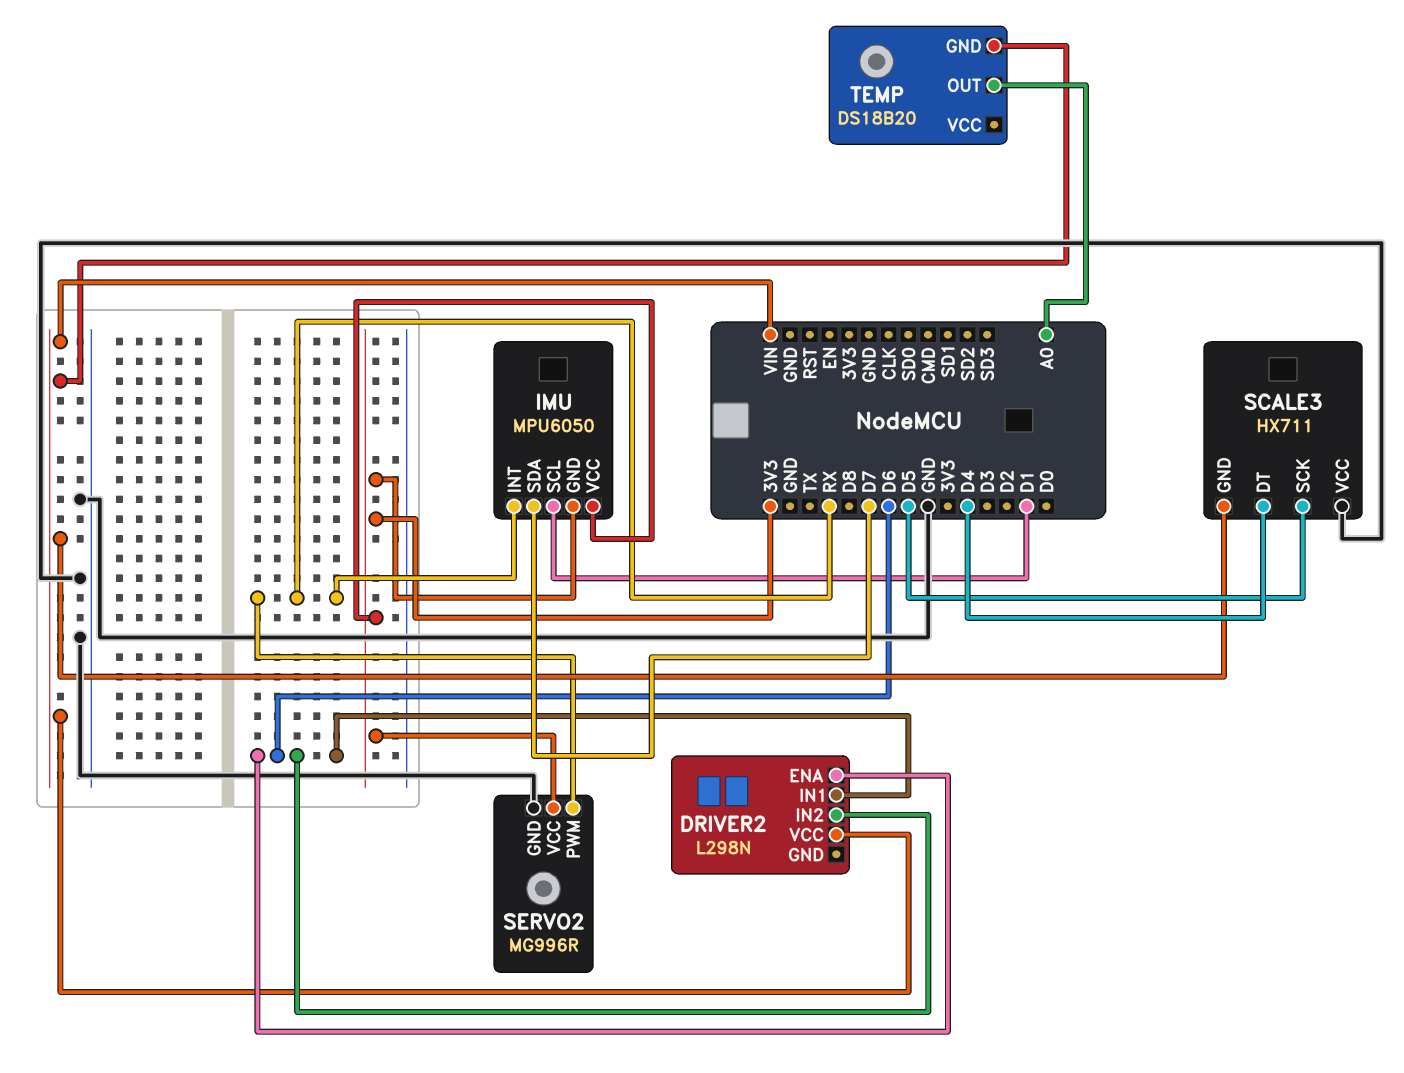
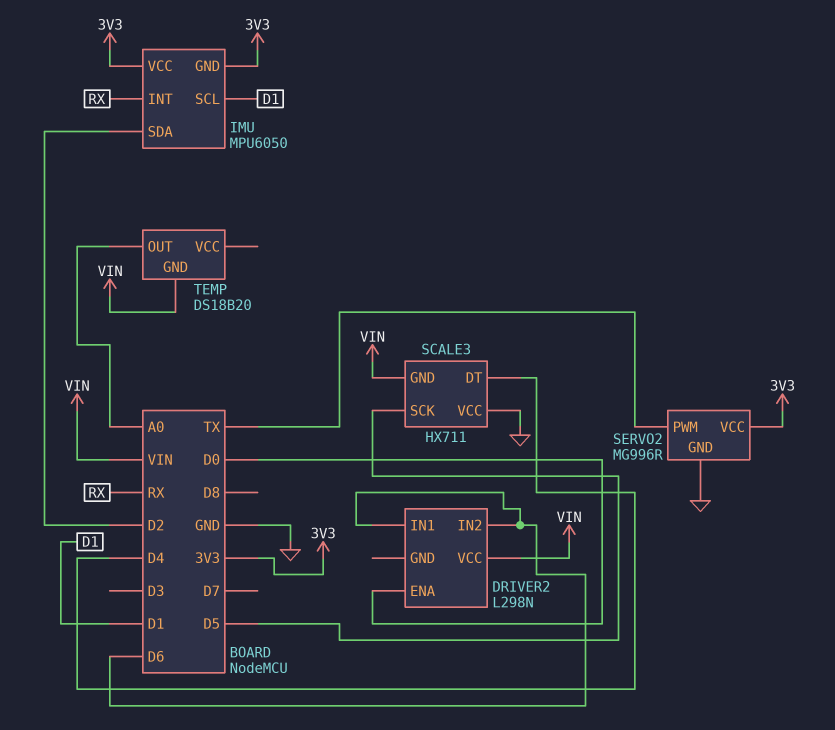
DRIVER2 pin ENA: D6 -> D0
IMU pin SDA: D7 -> D2
SERVO2 pin PWM: RX -> TX

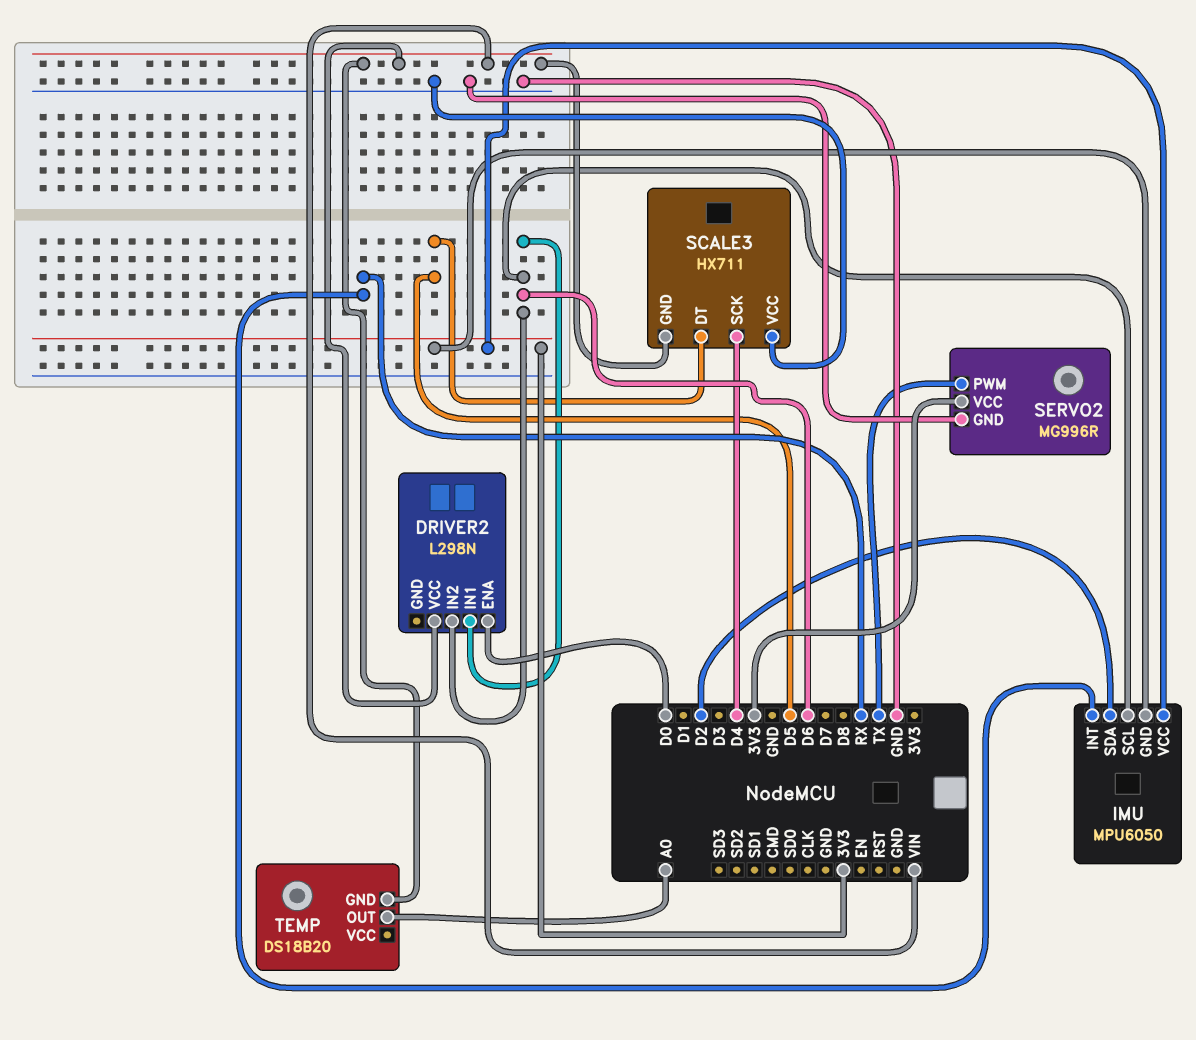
IMU pin SCL: D1 -> D6
SCALE3 pin DT: D4 -> D5
SCALE3 pin SCK: D5 -> D4

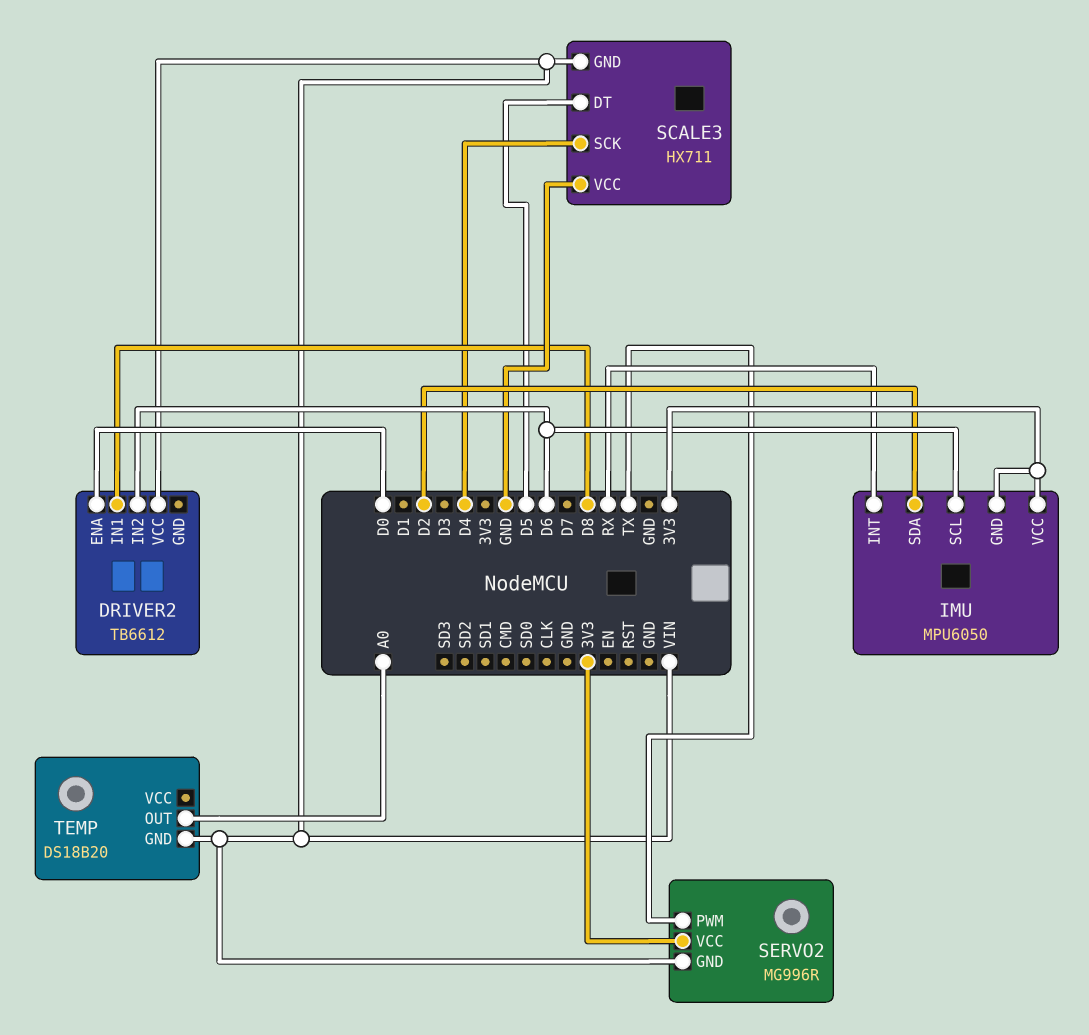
DRIVER2: L298N -> TB6612
DRIVER2 pin IN1: D6 -> D8
SERVO2 pin GND: GND -> VIN

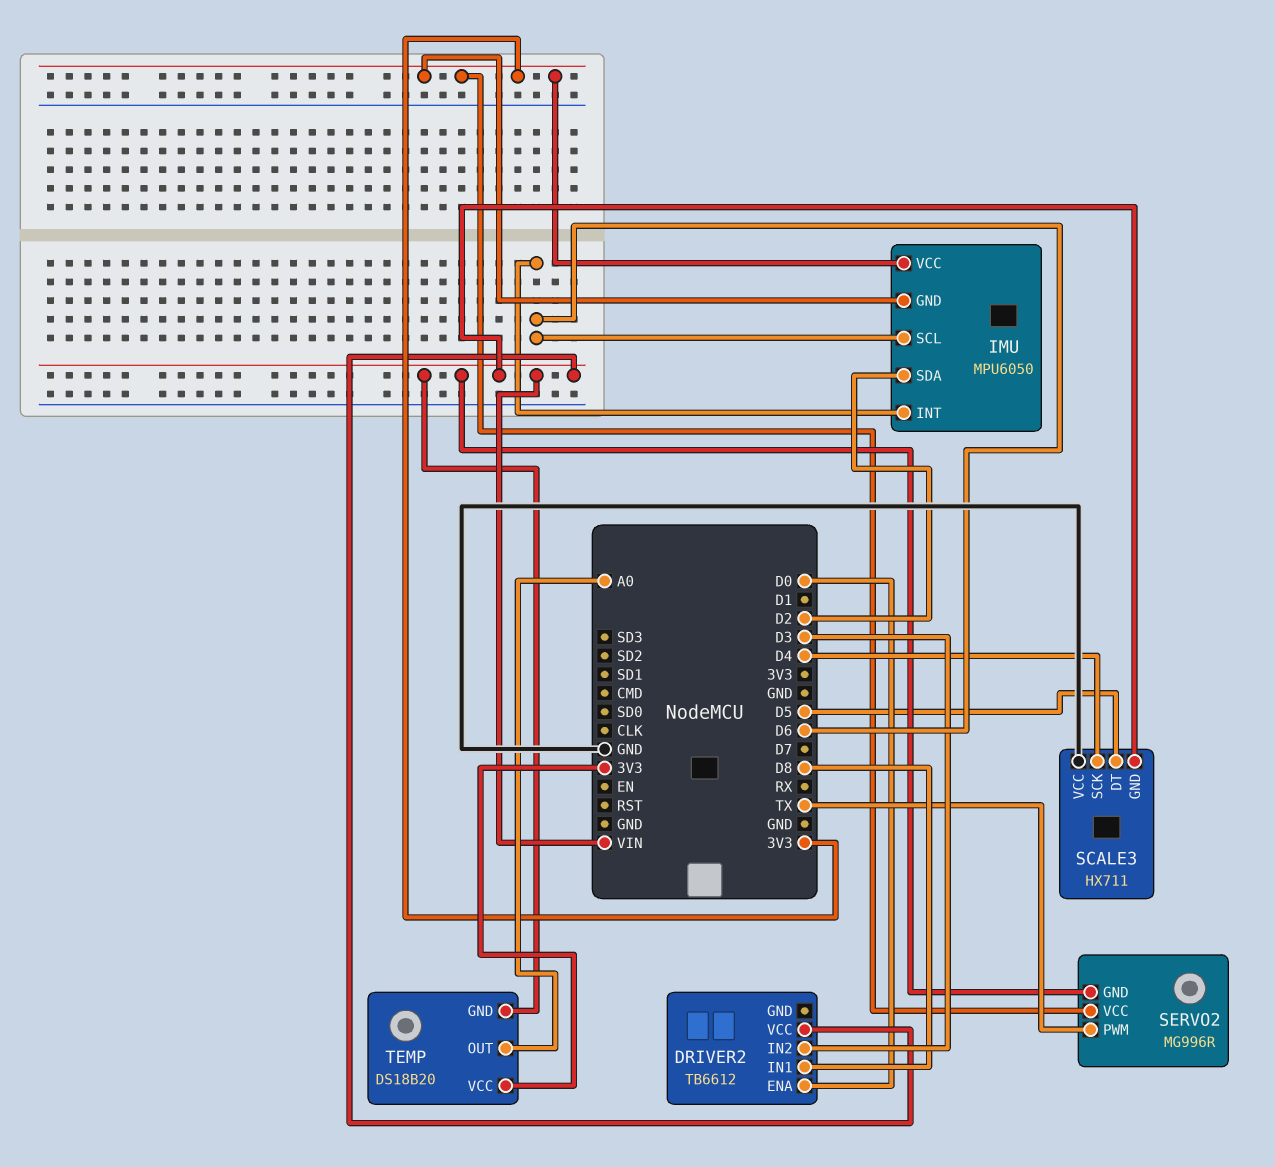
DRIVER2 pin IN2: D6 -> D3
IMU pin INT: RX -> D6
TEMP pin VCC: none -> 3V3

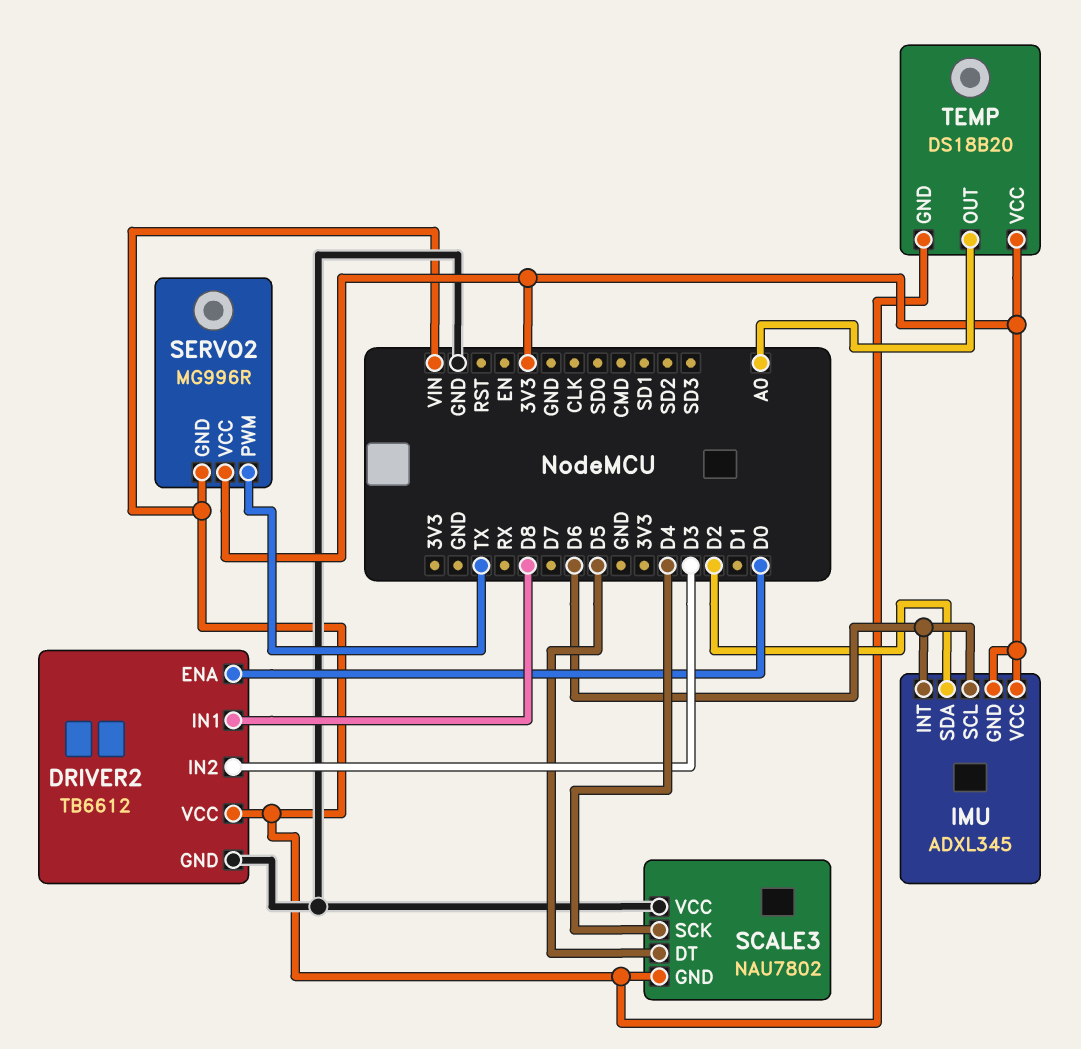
DRIVER2 pin GND: none -> GND
IMU: MPU6050 -> ADXL345
SCALE3: HX711 -> NAU7802

